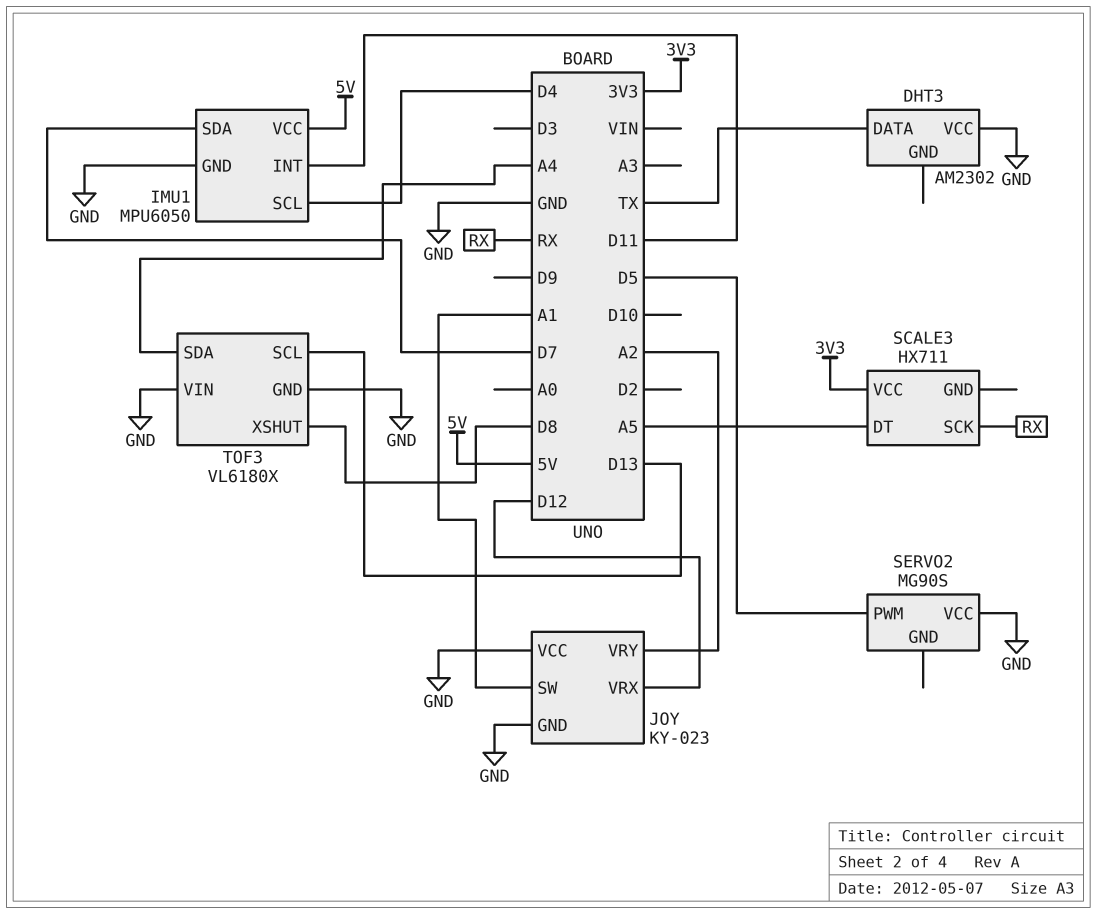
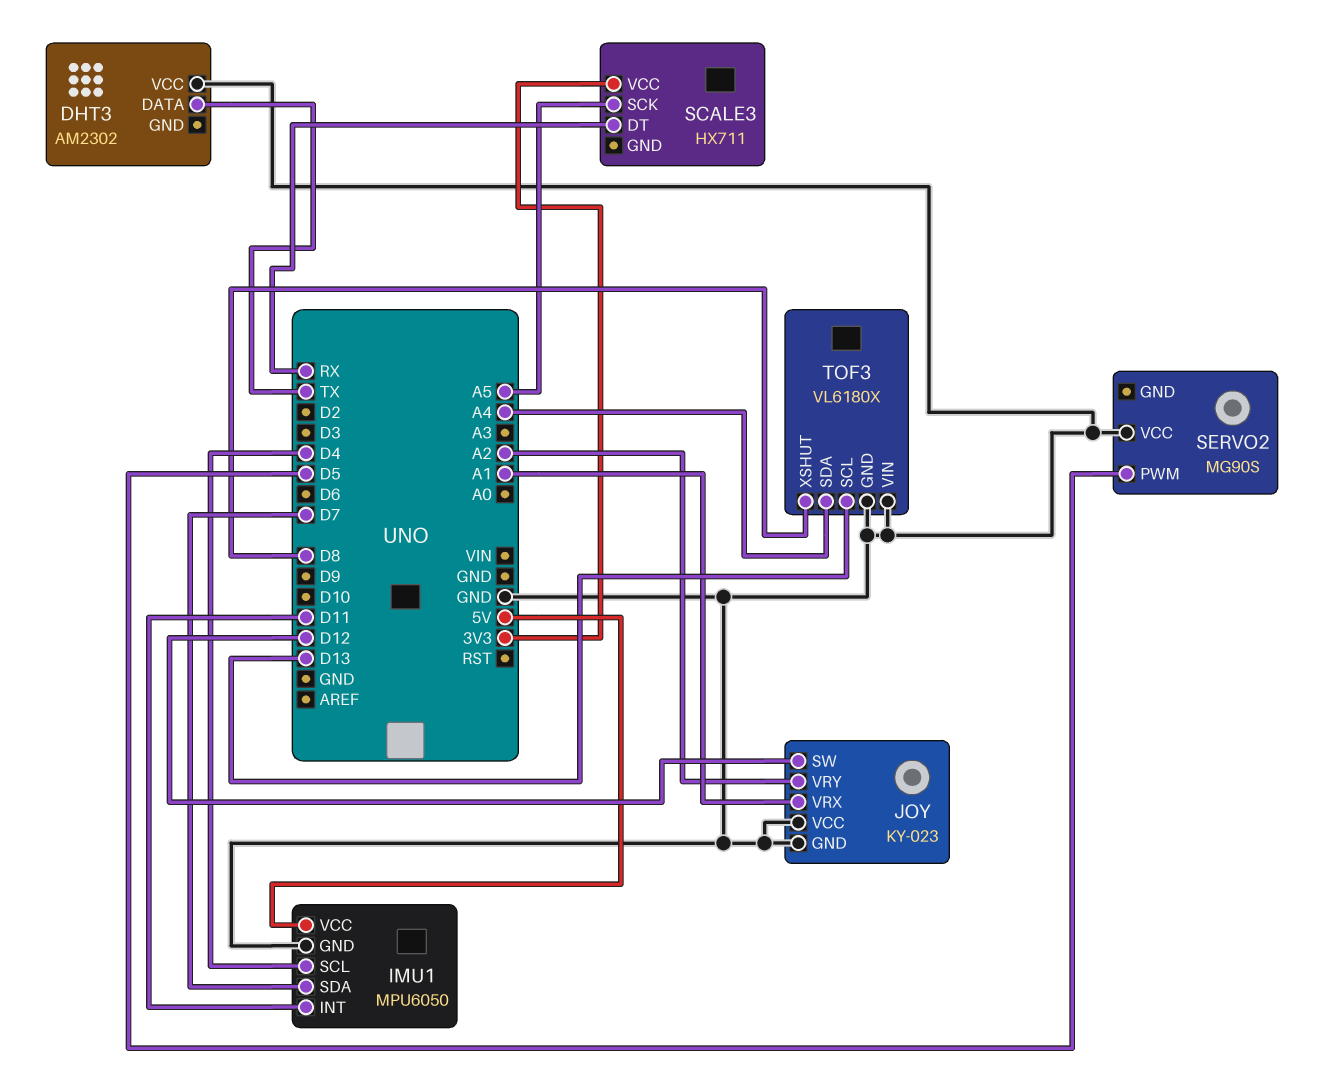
JOY pin SW: A1 -> D12
JOY pin VRX: D12 -> A1
SCALE3 pin DT: A5 -> RX
SCALE3 pin SCK: RX -> A5

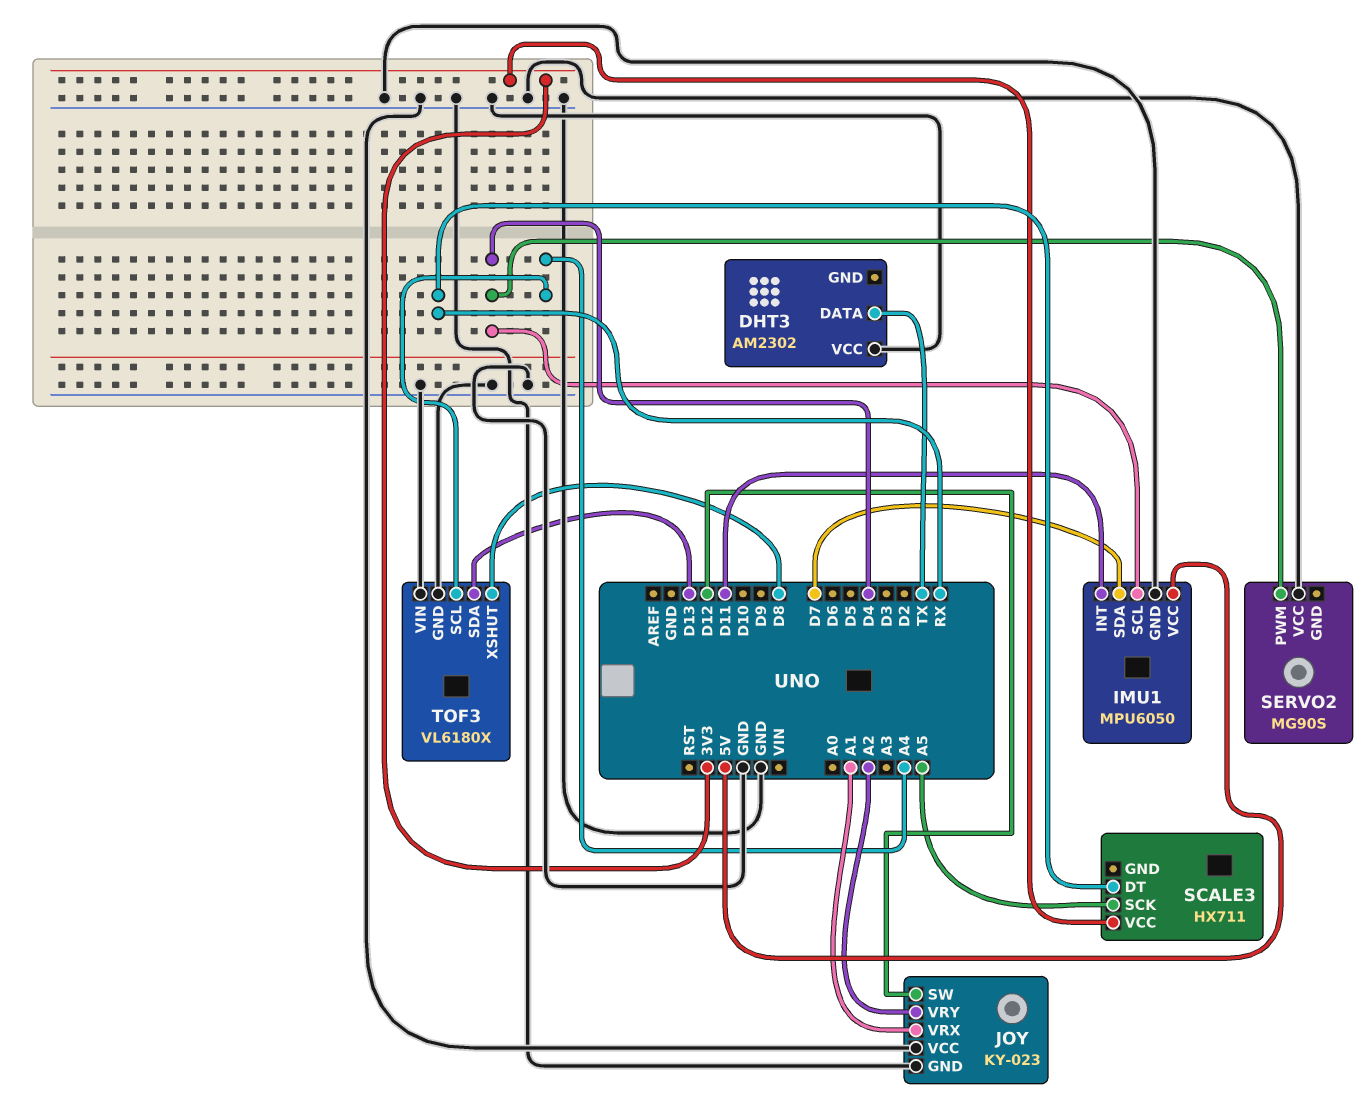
SERVO2 pin PWM: D5 -> D4
TOF3 pin SCL: D13 -> A4
TOF3 pin SDA: A4 -> D13

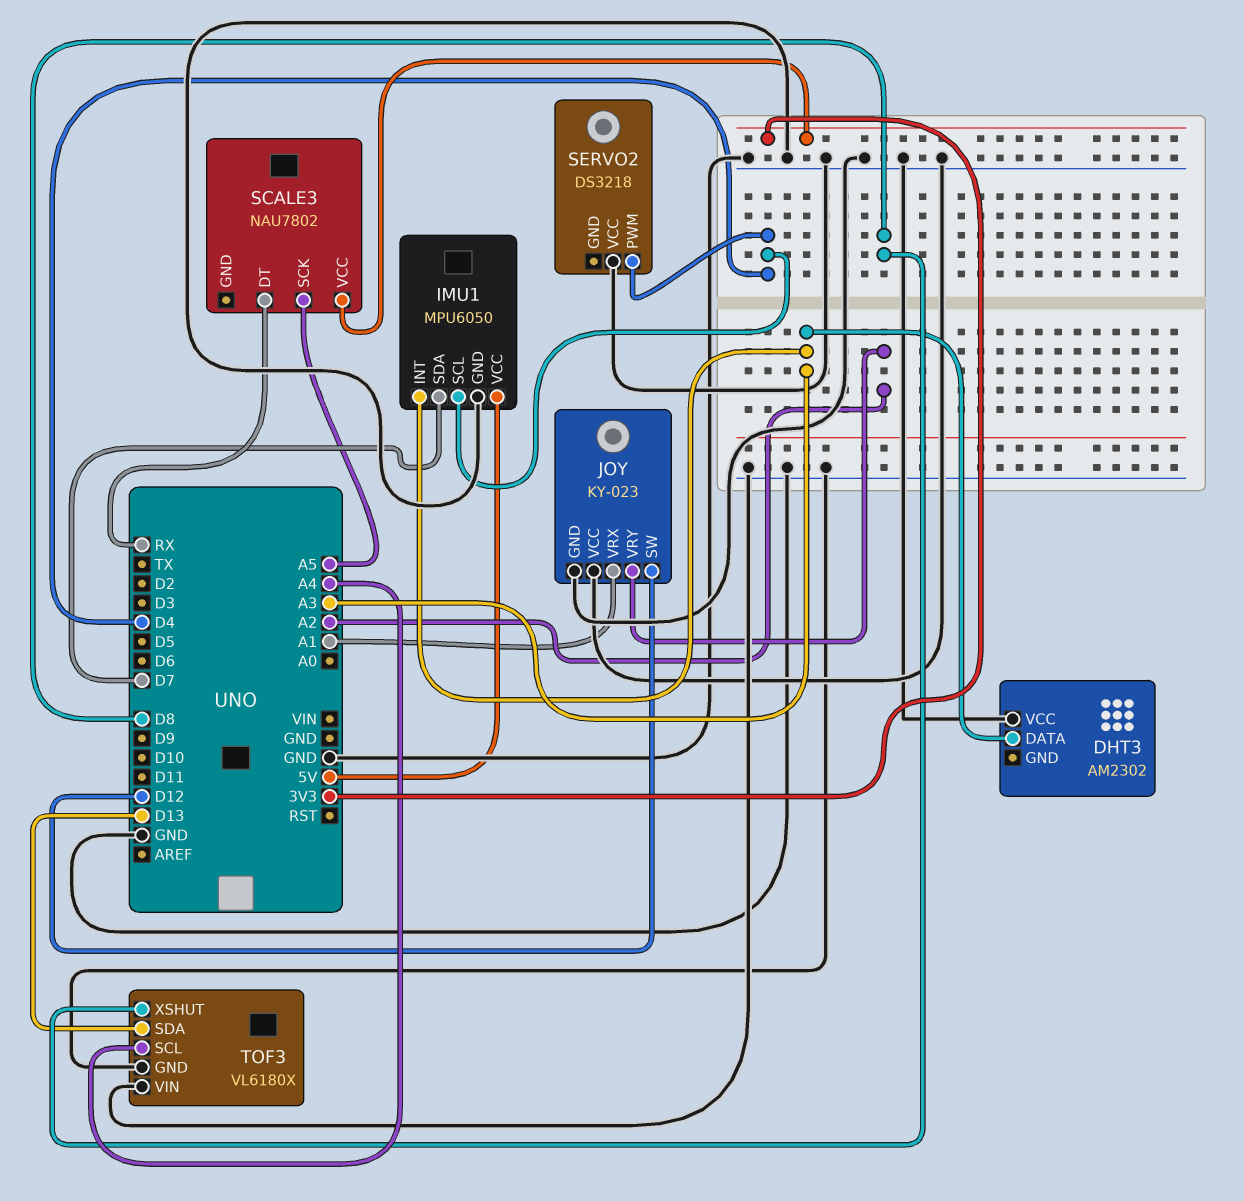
DHT3 pin DATA: TX -> A3
IMU1 pin INT: D11 -> A3
SCALE3: HX711 -> NAU7802
SERVO2: MG90S -> DS3218

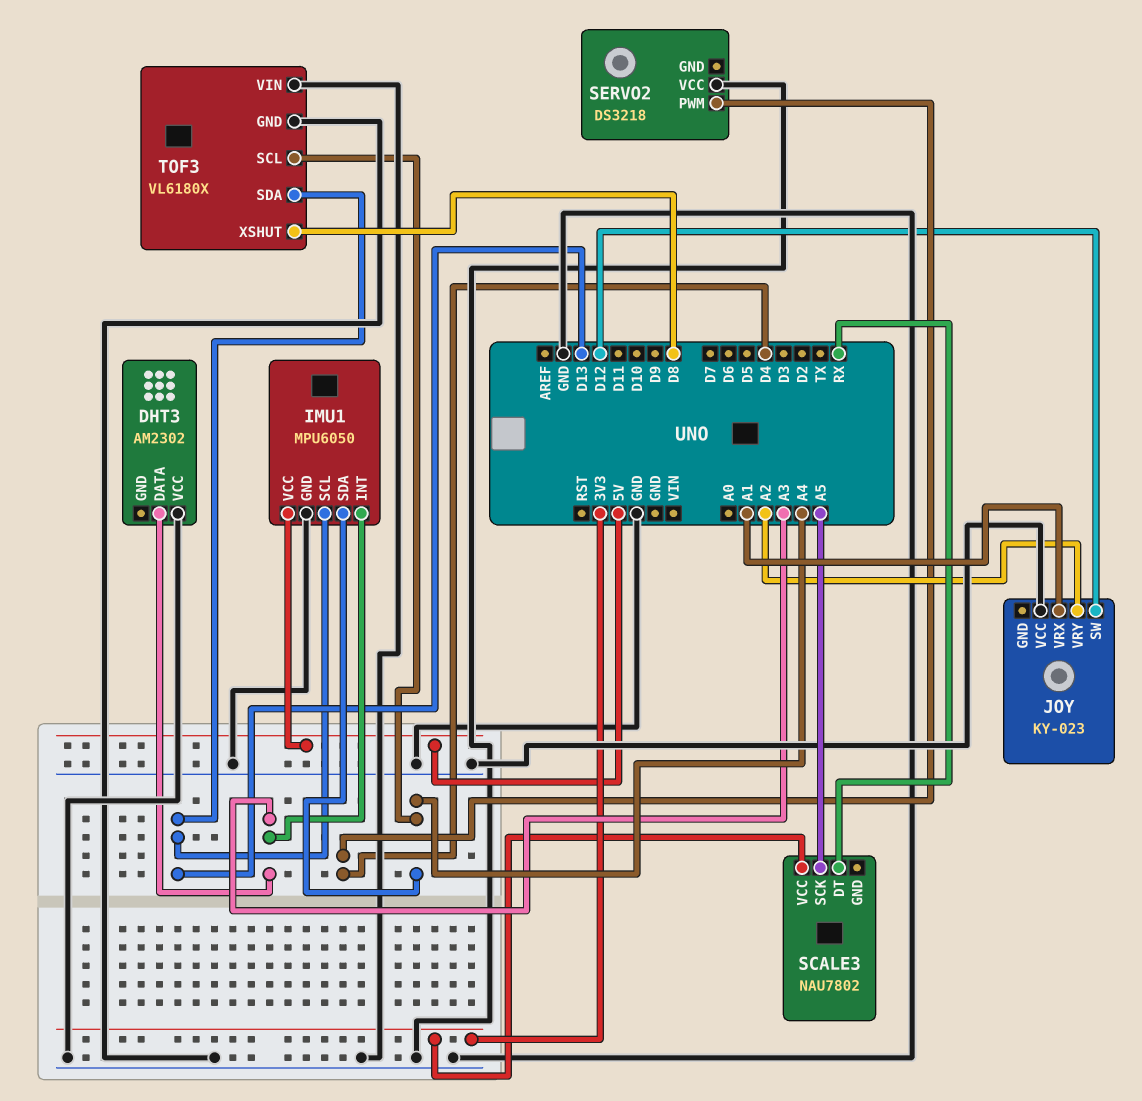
IMU1 pin SCL: D4 -> D13
IMU1 pin SDA: D7 -> A4
JOY pin GND: GND -> none

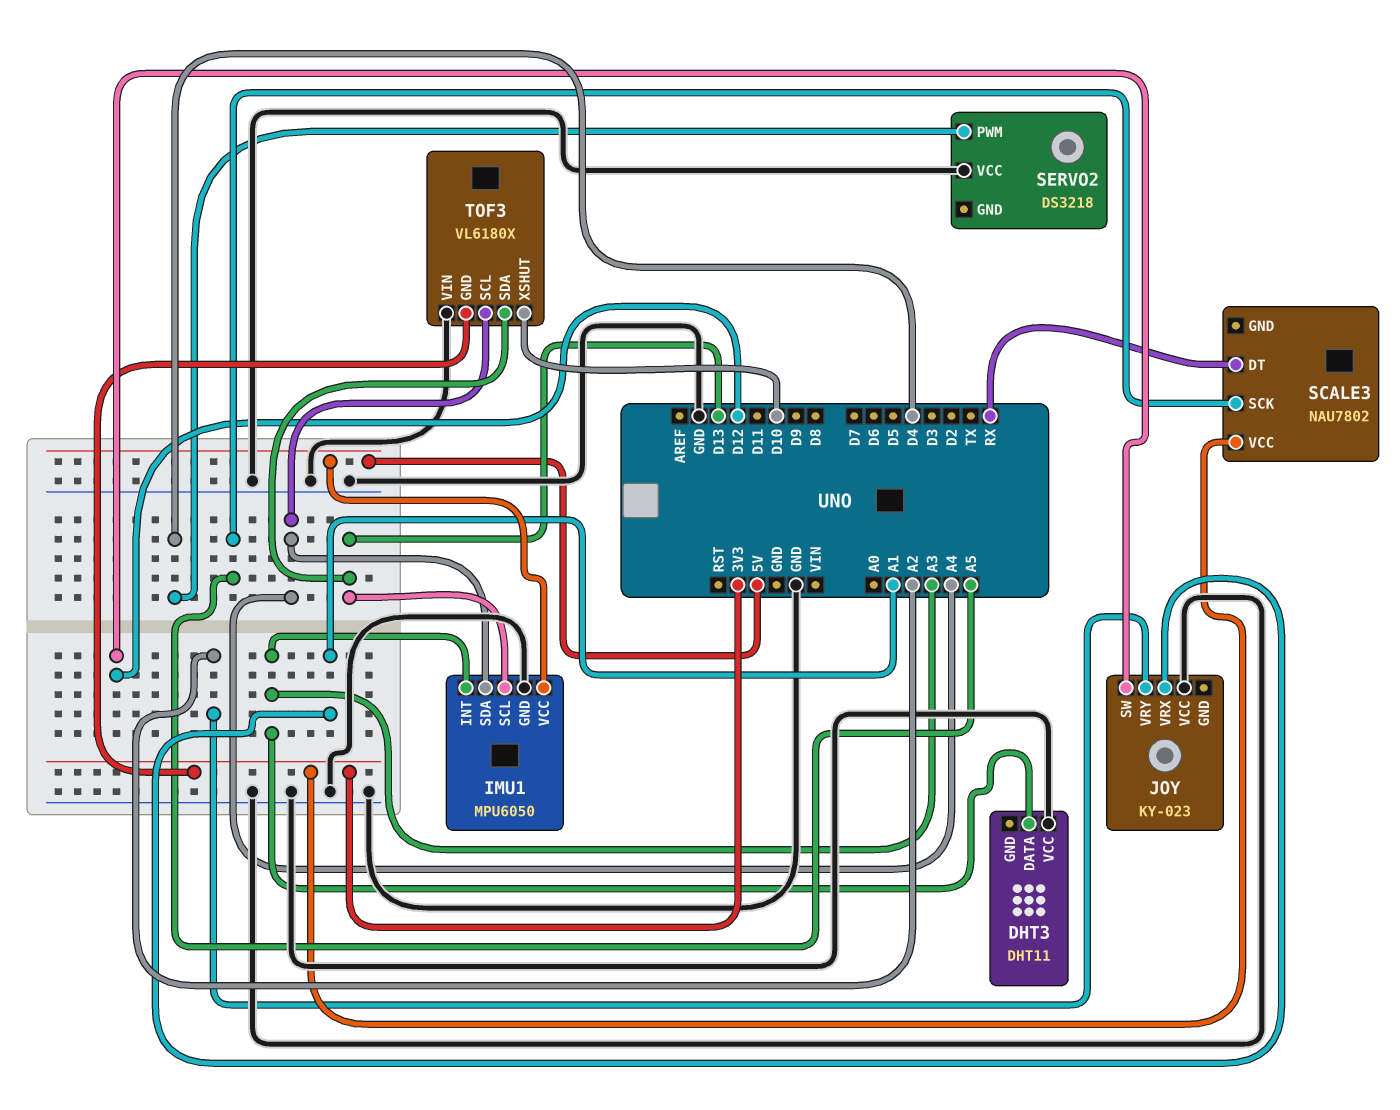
DHT3: AM2302 -> DHT11
TOF3 pin GND: GND -> 3V3
TOF3 pin XSHUT: D8 -> D10

